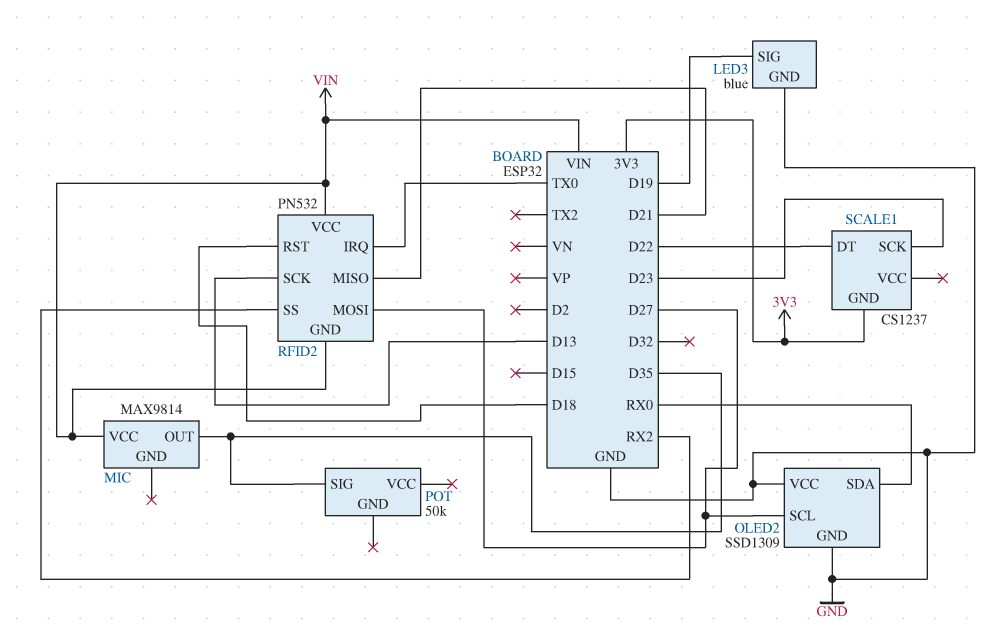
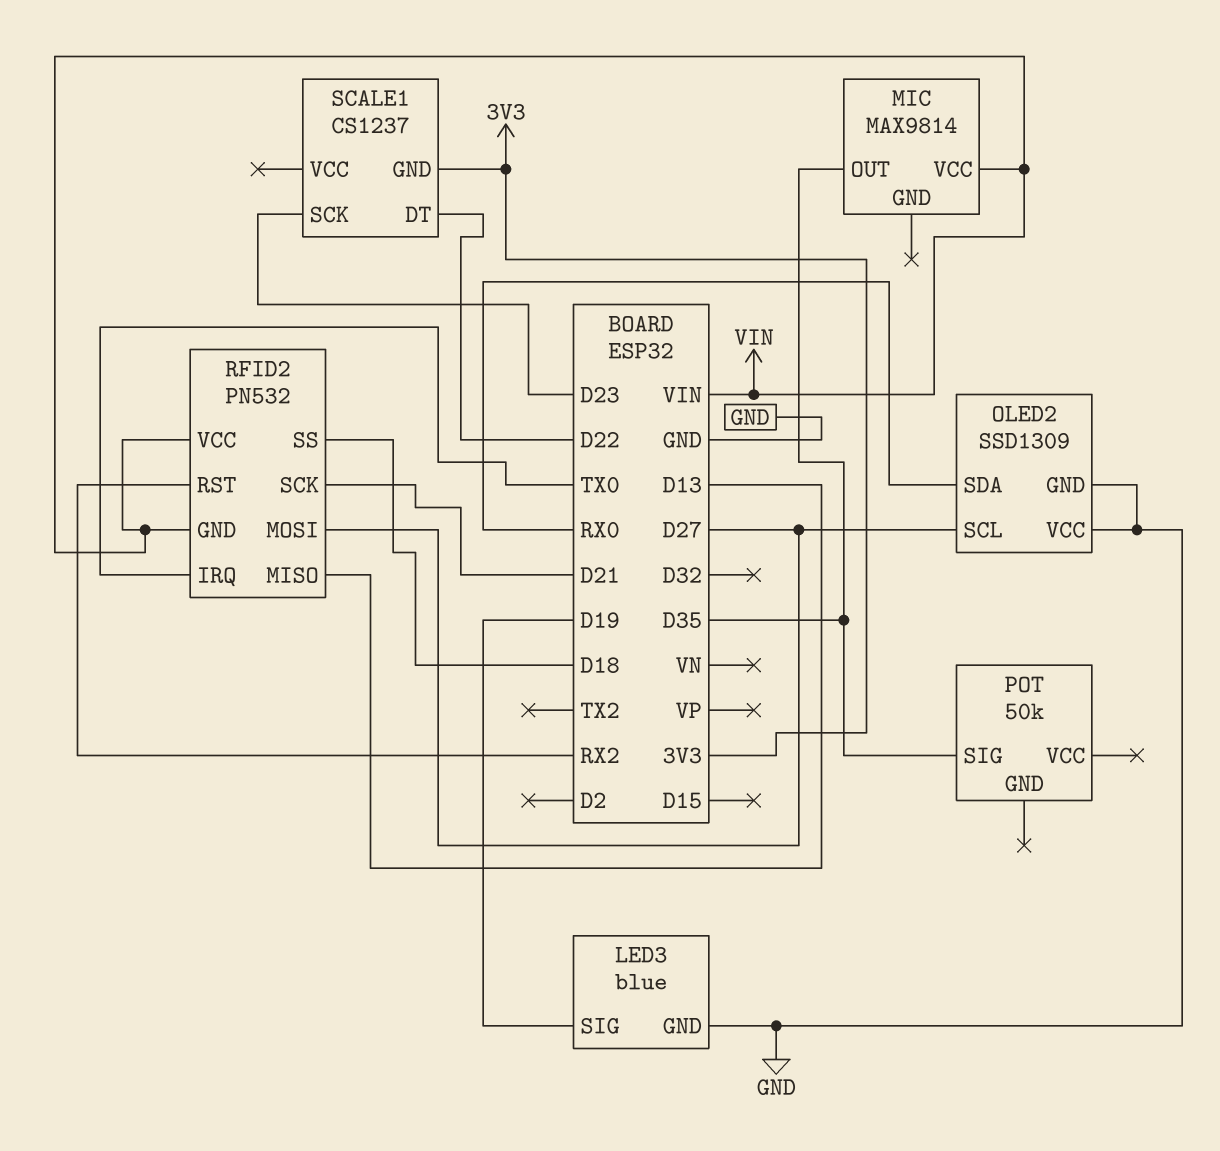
RFID2 pin MISO: D21 -> D13
RFID2 pin RST: D18 -> RX2
RFID2 pin SCK: D13 -> D21
RFID2 pin SS: RX2 -> D18

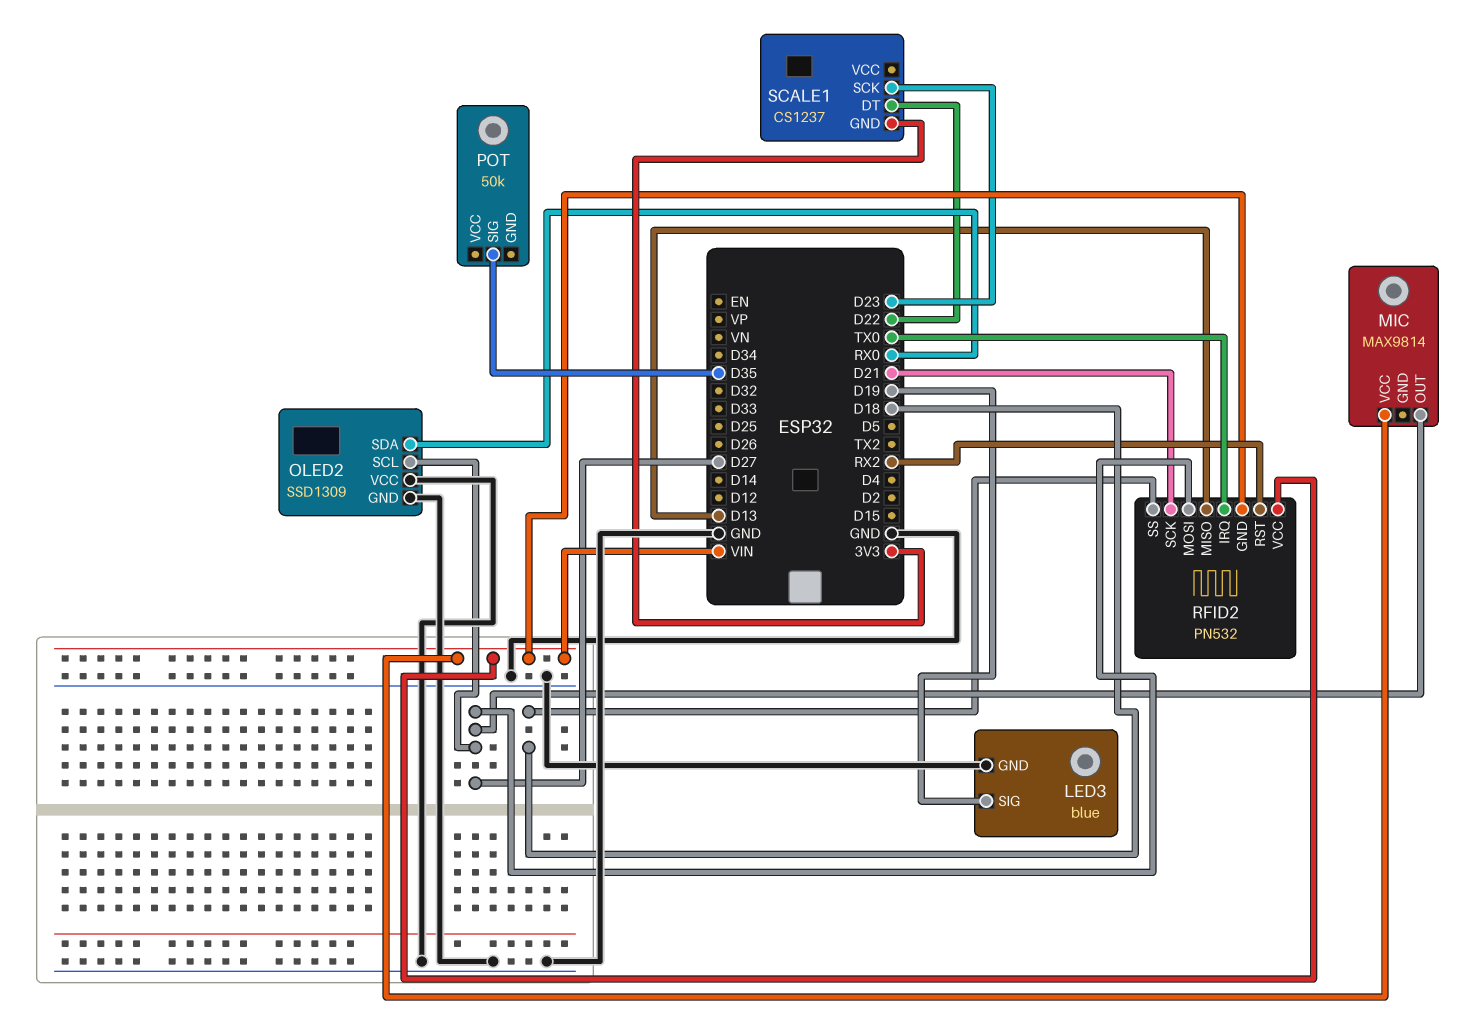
MIC pin OUT: D35 -> D27

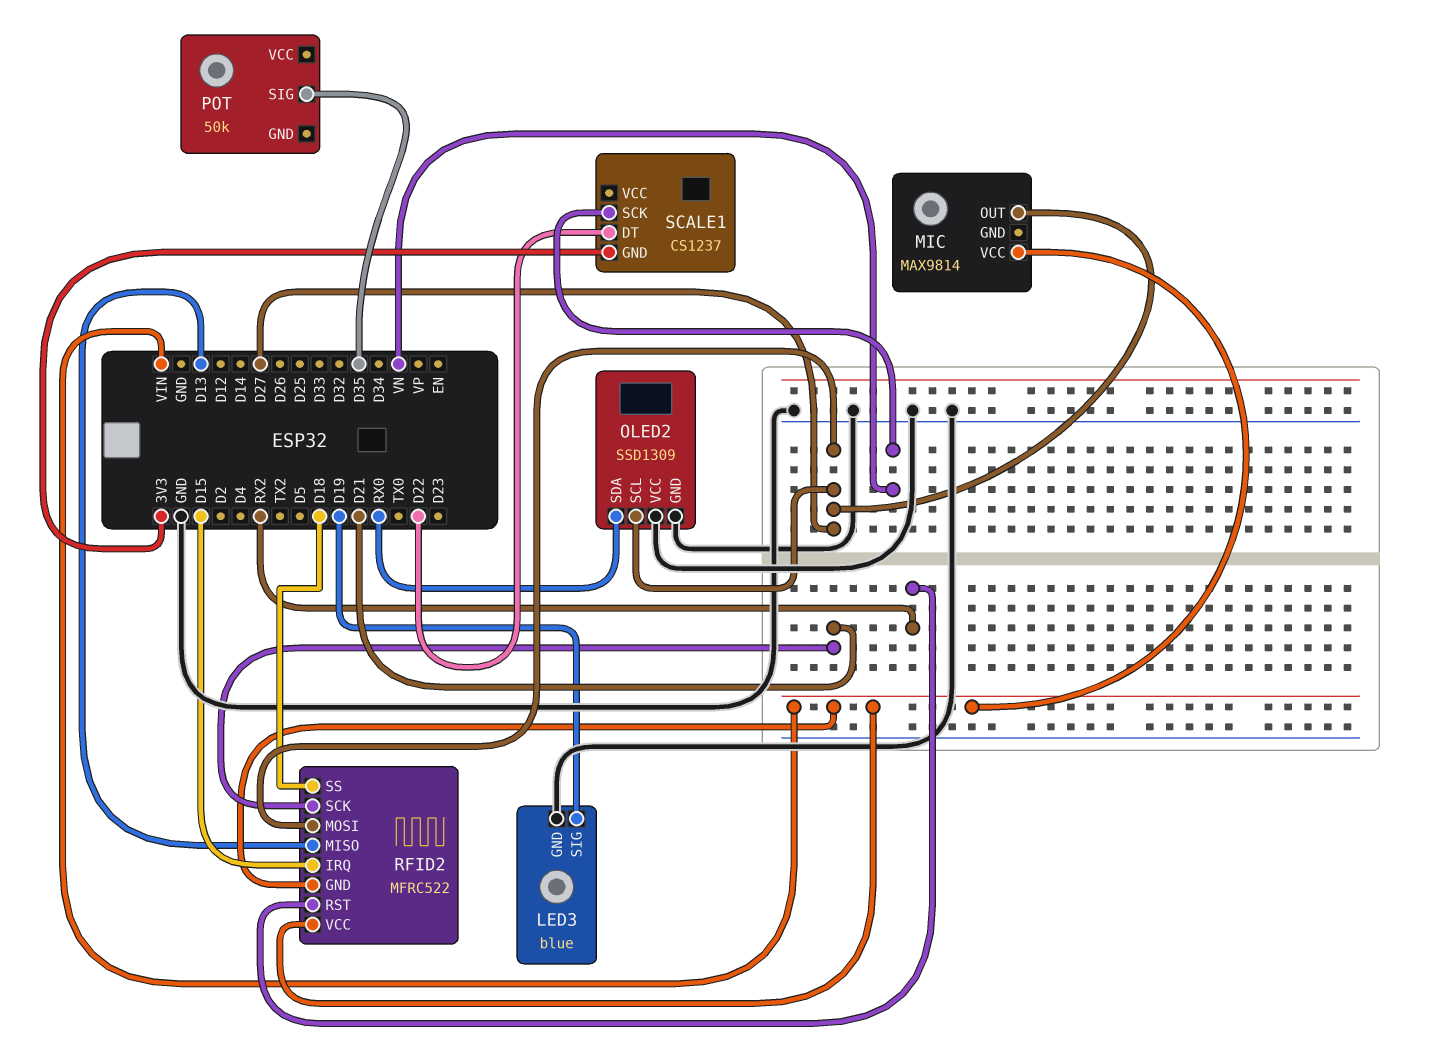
RFID2: PN532 -> MFRC522
RFID2 pin IRQ: TX0 -> D15
SCALE1 pin SCK: D23 -> VN

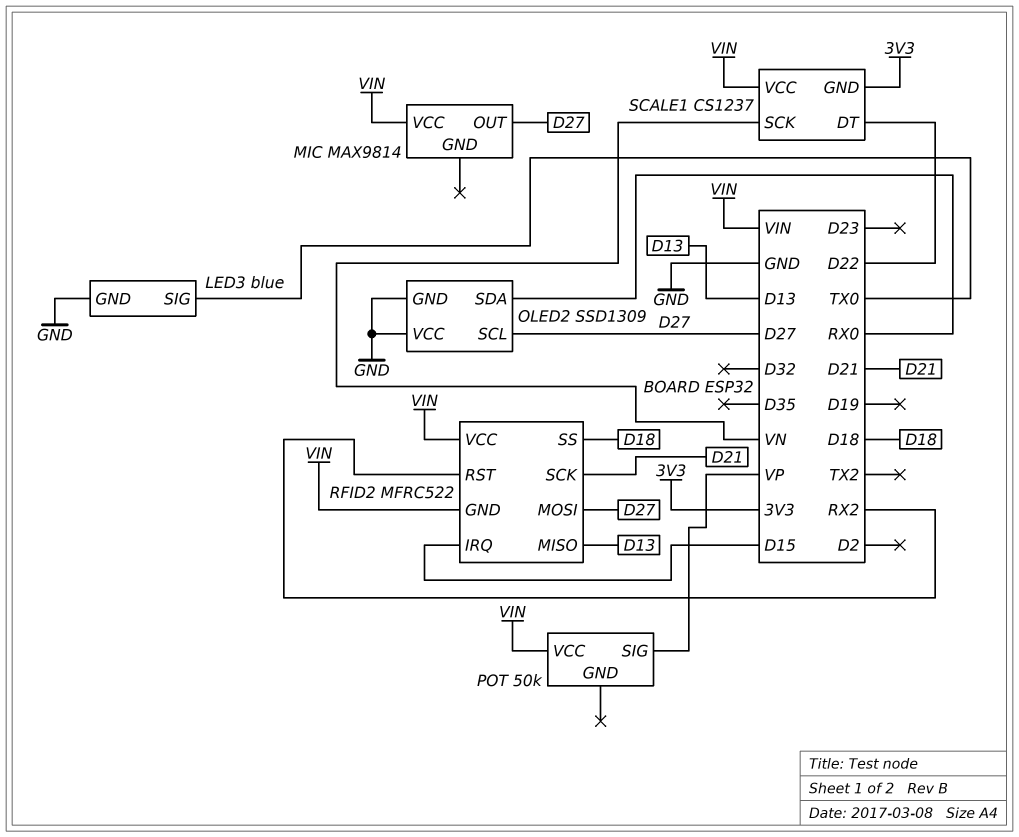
LED3 pin SIG: D19 -> TX0
POT pin SIG: D35 -> VP
POT pin VCC: none -> VIN
SCALE1 pin VCC: none -> VIN

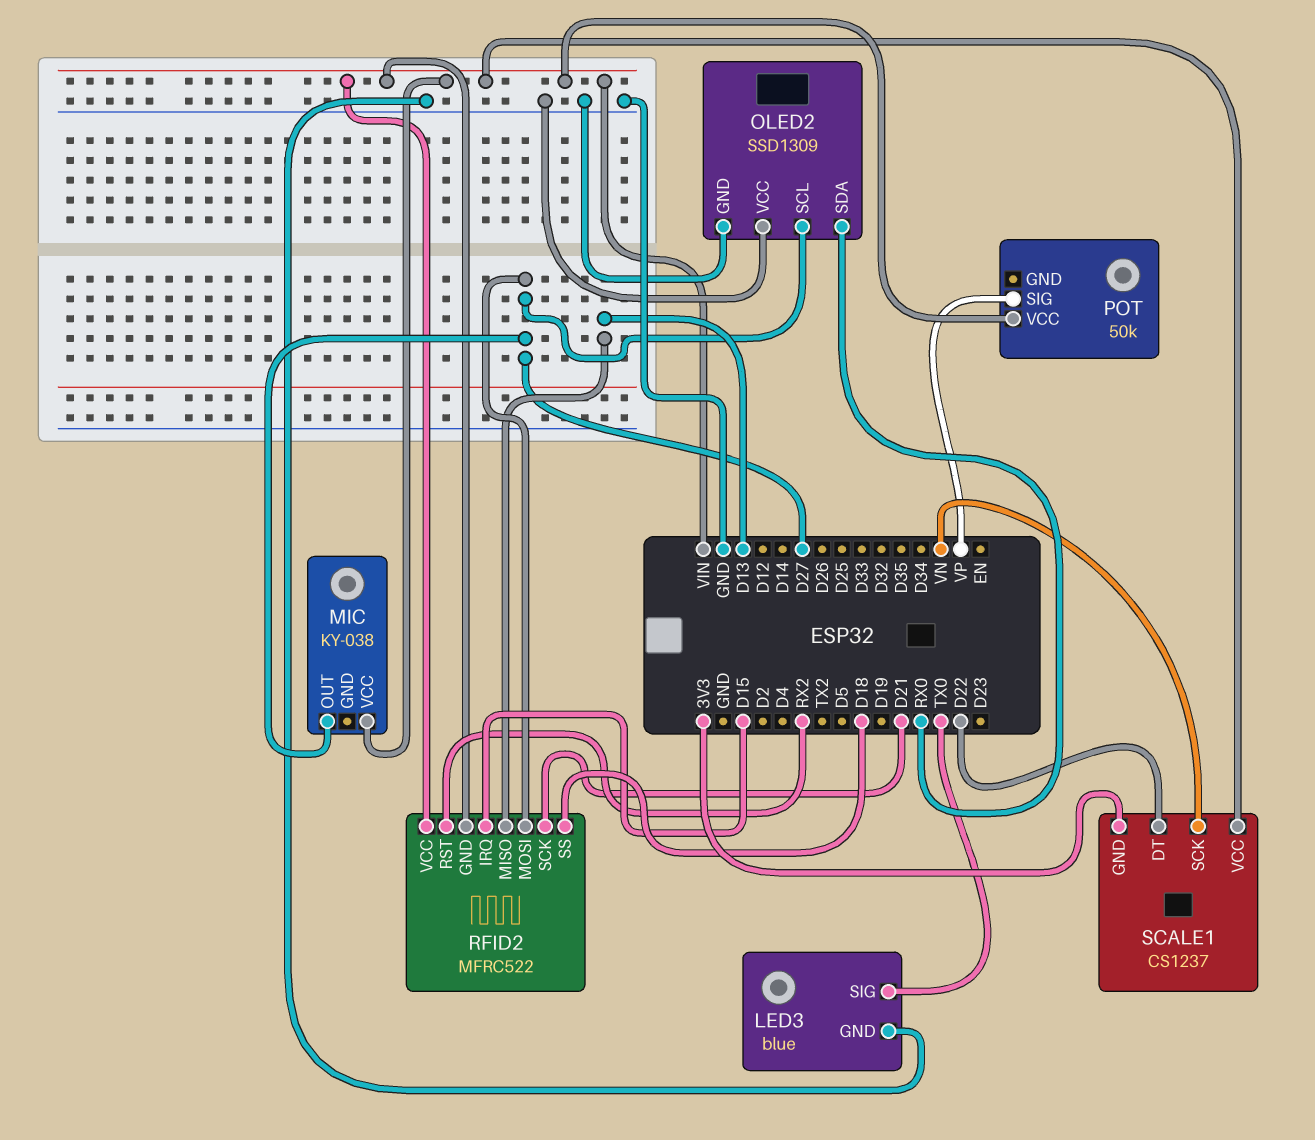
MIC: MAX9814 -> KY-038

